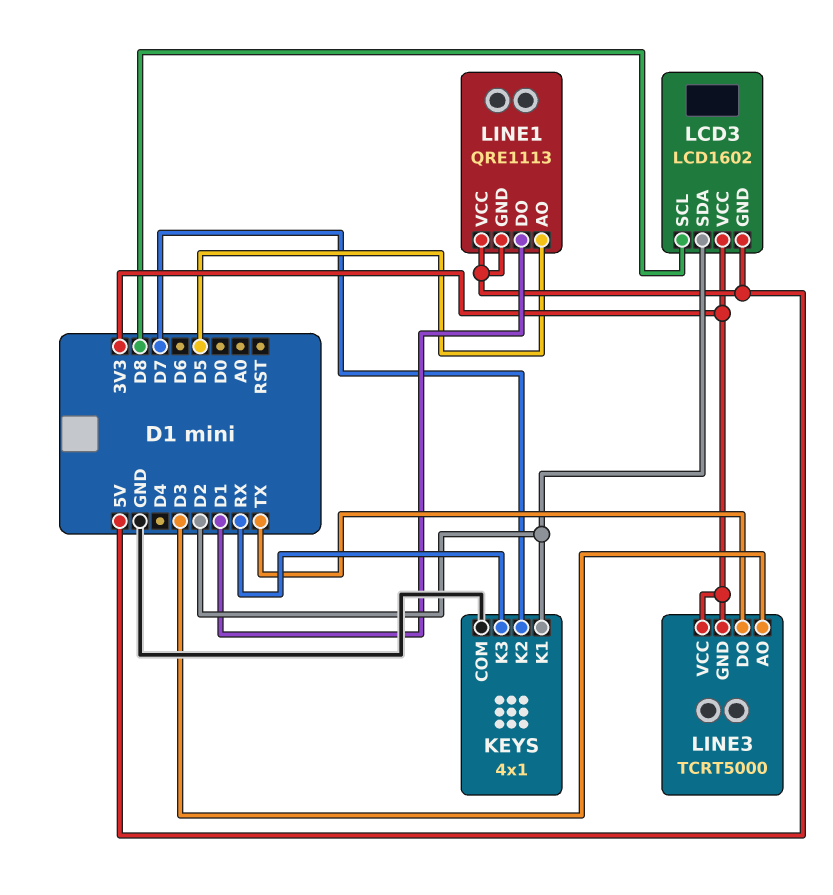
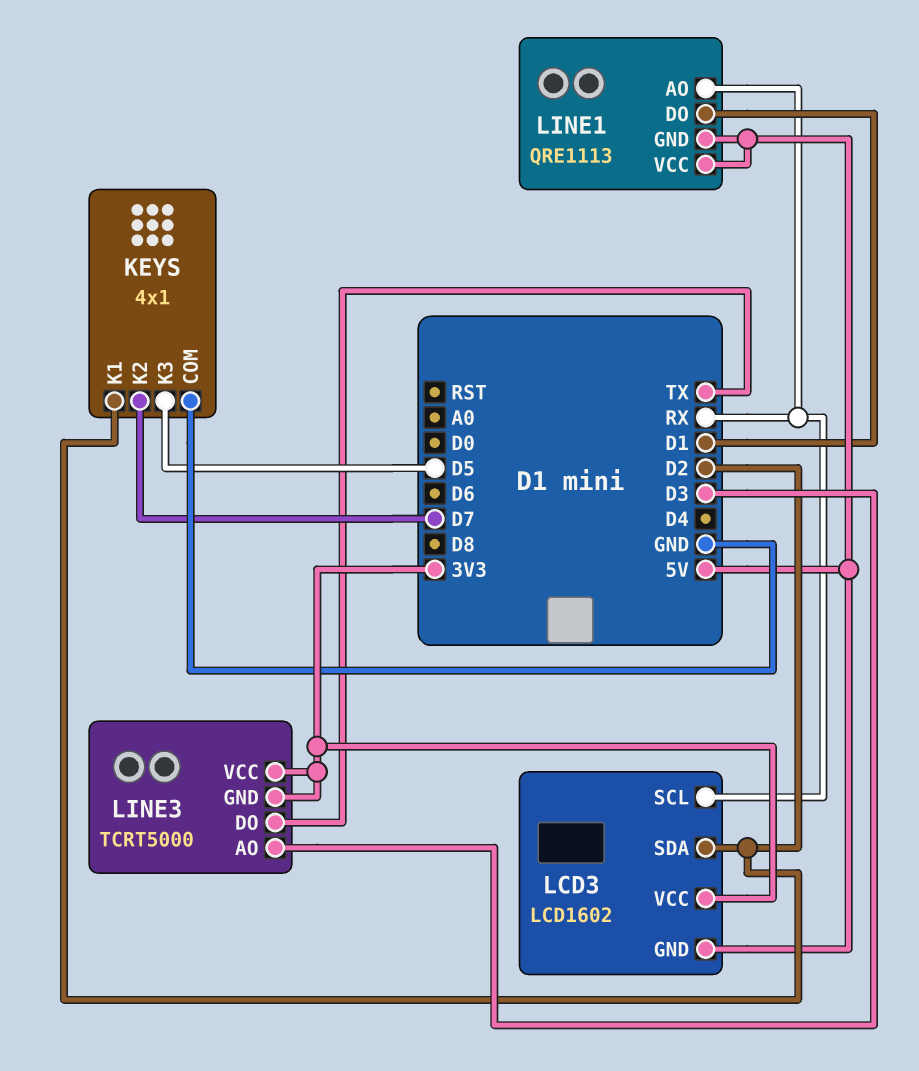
KEYS pin K3: RX -> D5
LCD3 pin SCL: D8 -> RX
LINE1 pin AO: D5 -> RX

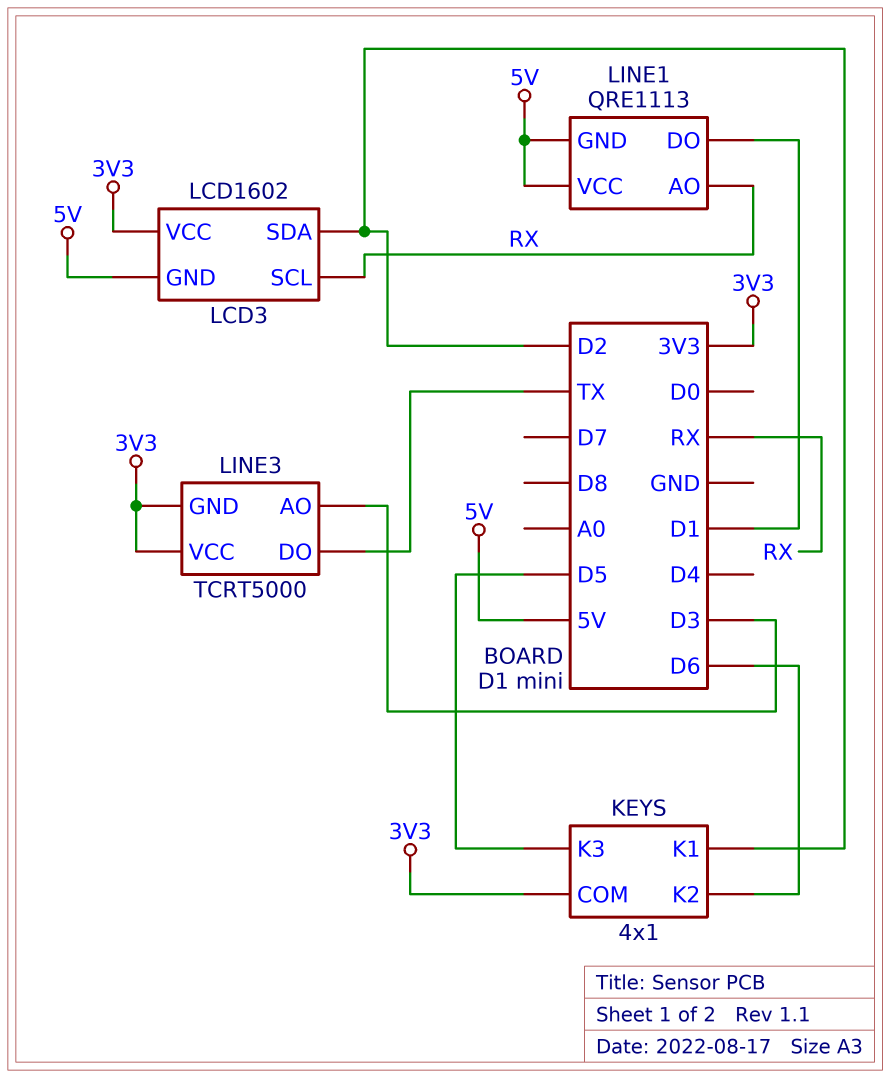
KEYS pin COM: GND -> 3V3
KEYS pin K2: D7 -> D6

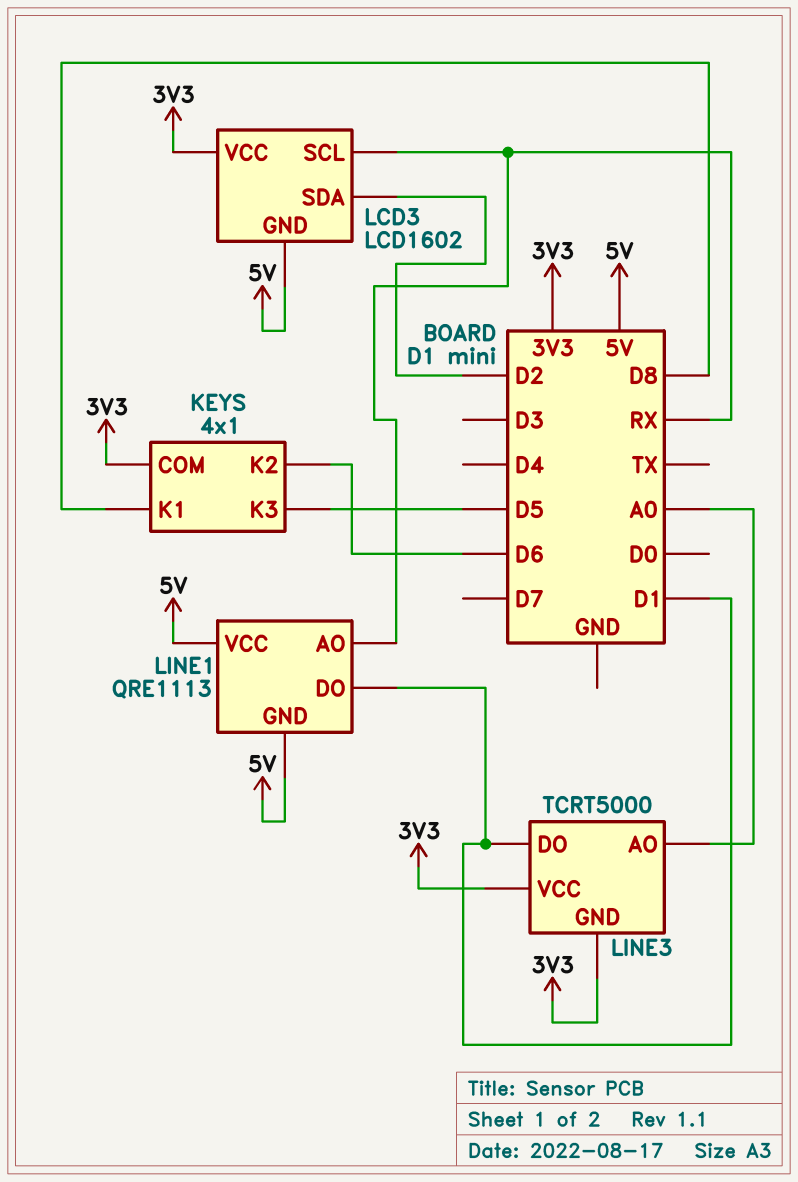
KEYS pin K1: D2 -> D8
LINE3 pin AO: D3 -> A0
LINE3 pin DO: TX -> D1

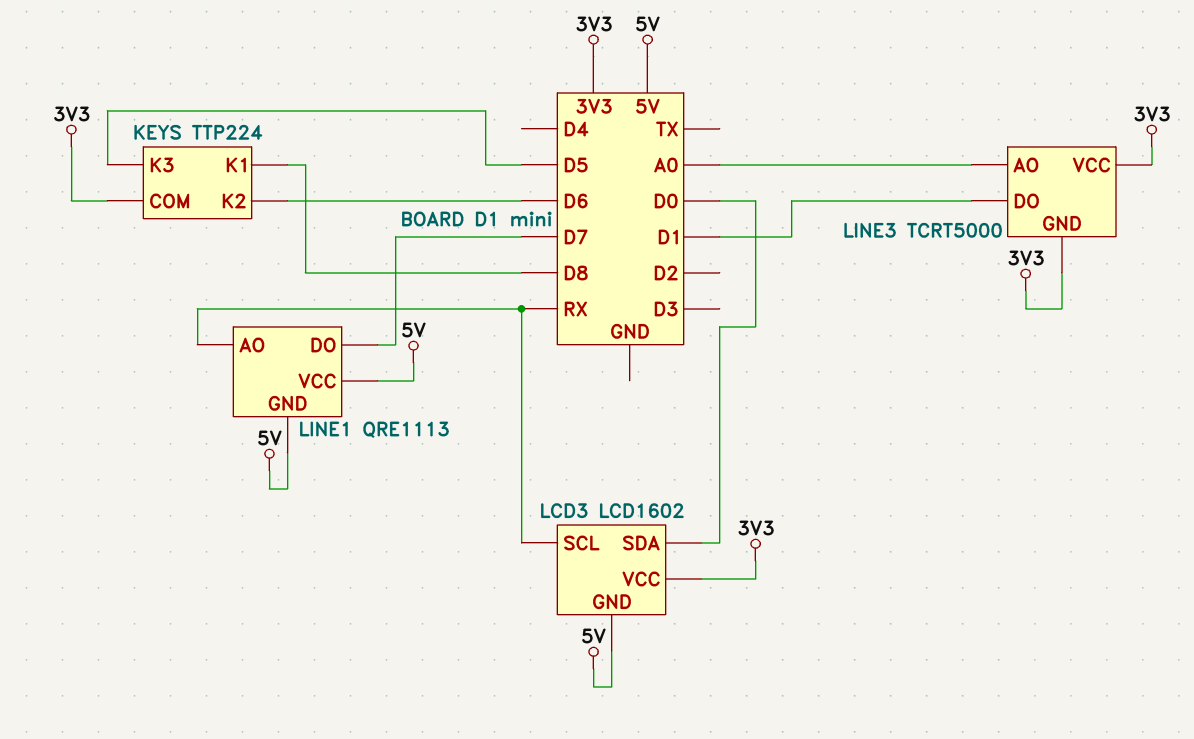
KEYS: 4x1 -> TTP224
LCD3 pin SDA: D2 -> D0
LINE1 pin DO: D1 -> D7

